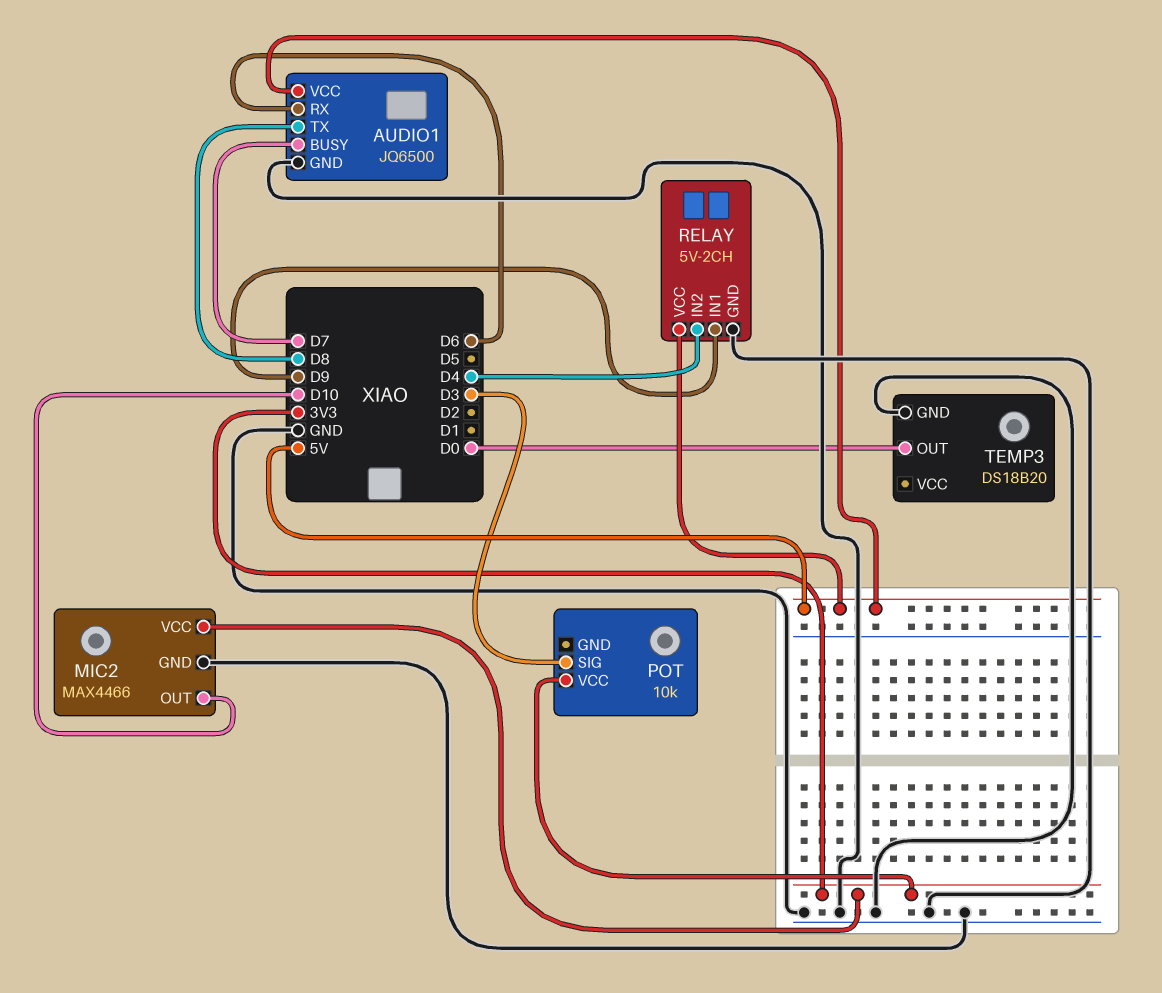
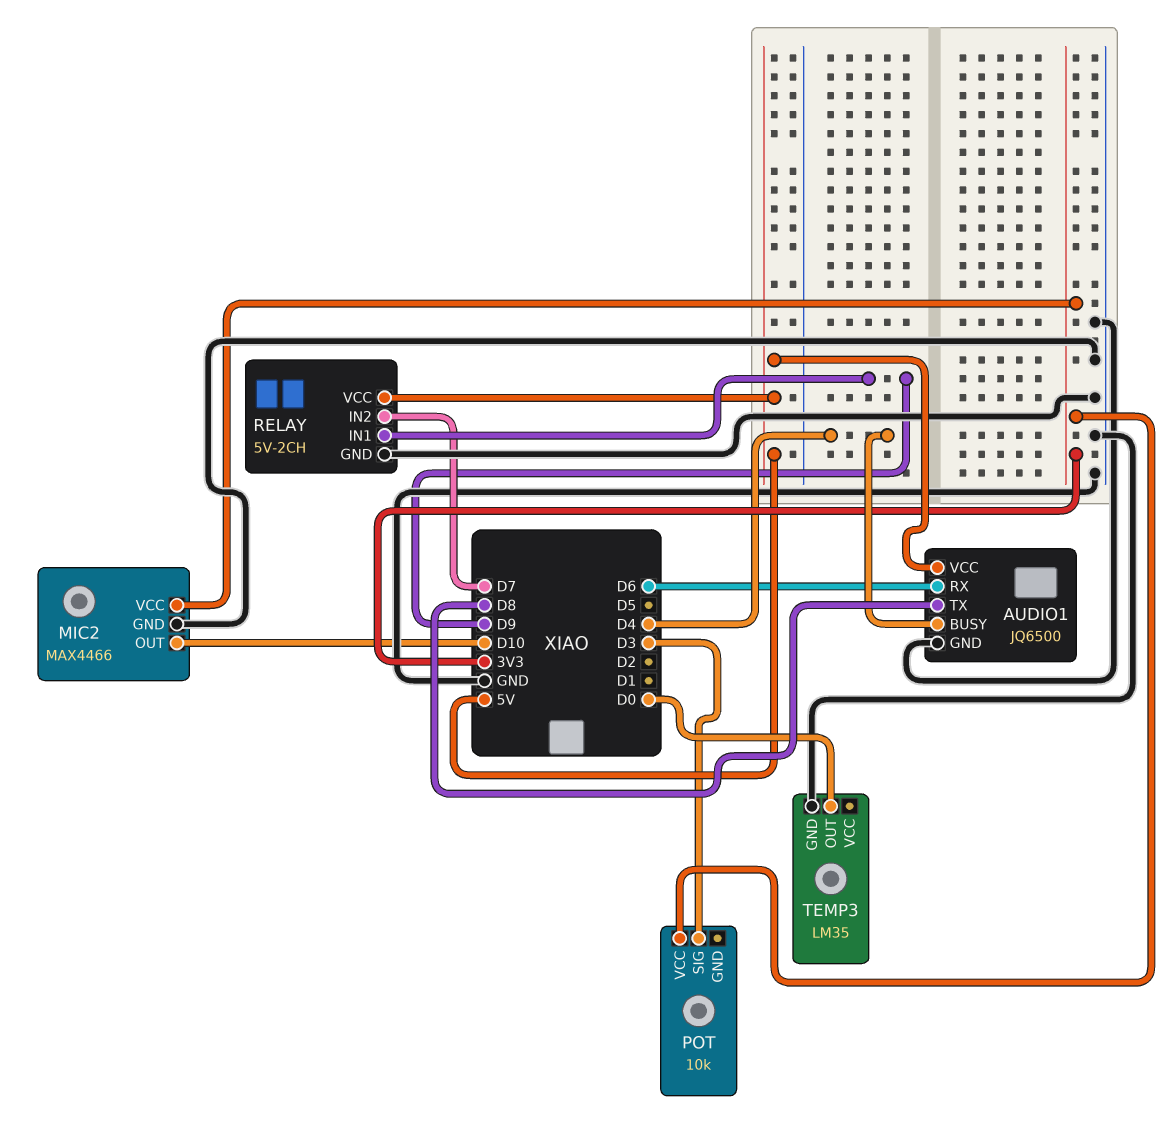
AUDIO1 pin BUSY: D7 -> D4
RELAY pin IN2: D4 -> D7
TEMP3: DS18B20 -> LM35

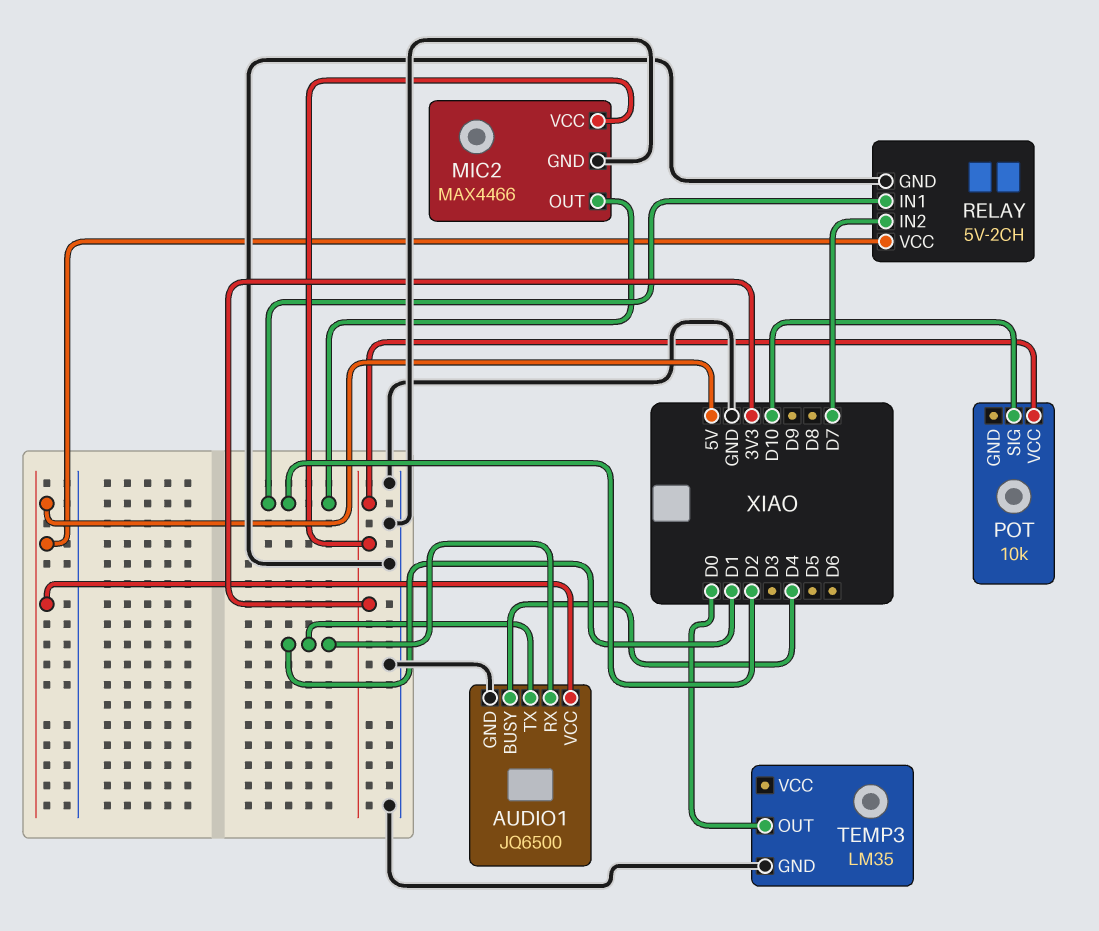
AUDIO1 pin RX: D6 -> D1
AUDIO1 pin TX: D8 -> D1
MIC2 pin OUT: D10 -> D2
POT pin SIG: D3 -> D10
RELAY pin IN1: D9 -> D2

